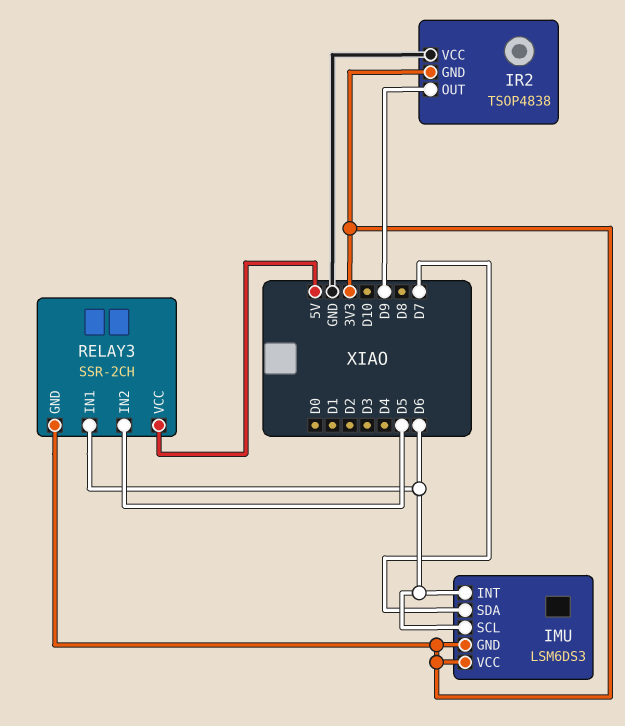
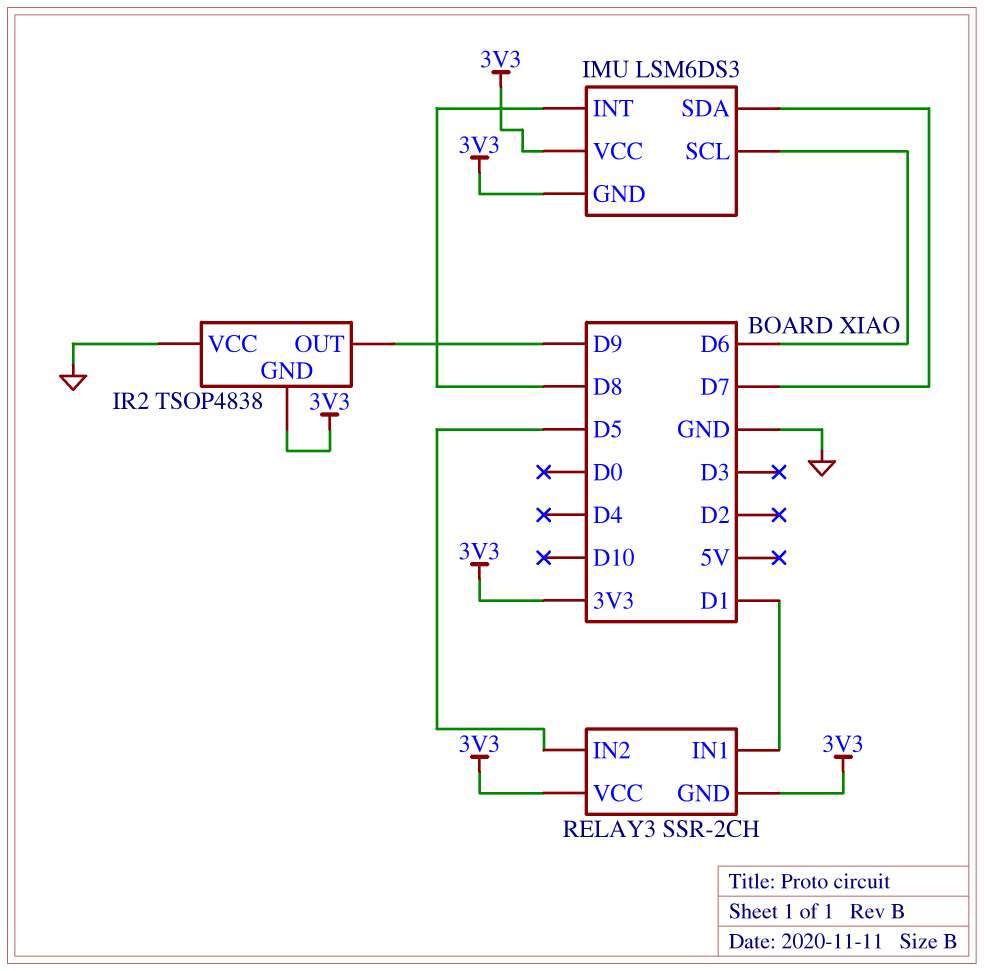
IMU pin INT: D6 -> D8
RELAY3 pin IN1: D6 -> D1
RELAY3 pin VCC: 5V -> 3V3

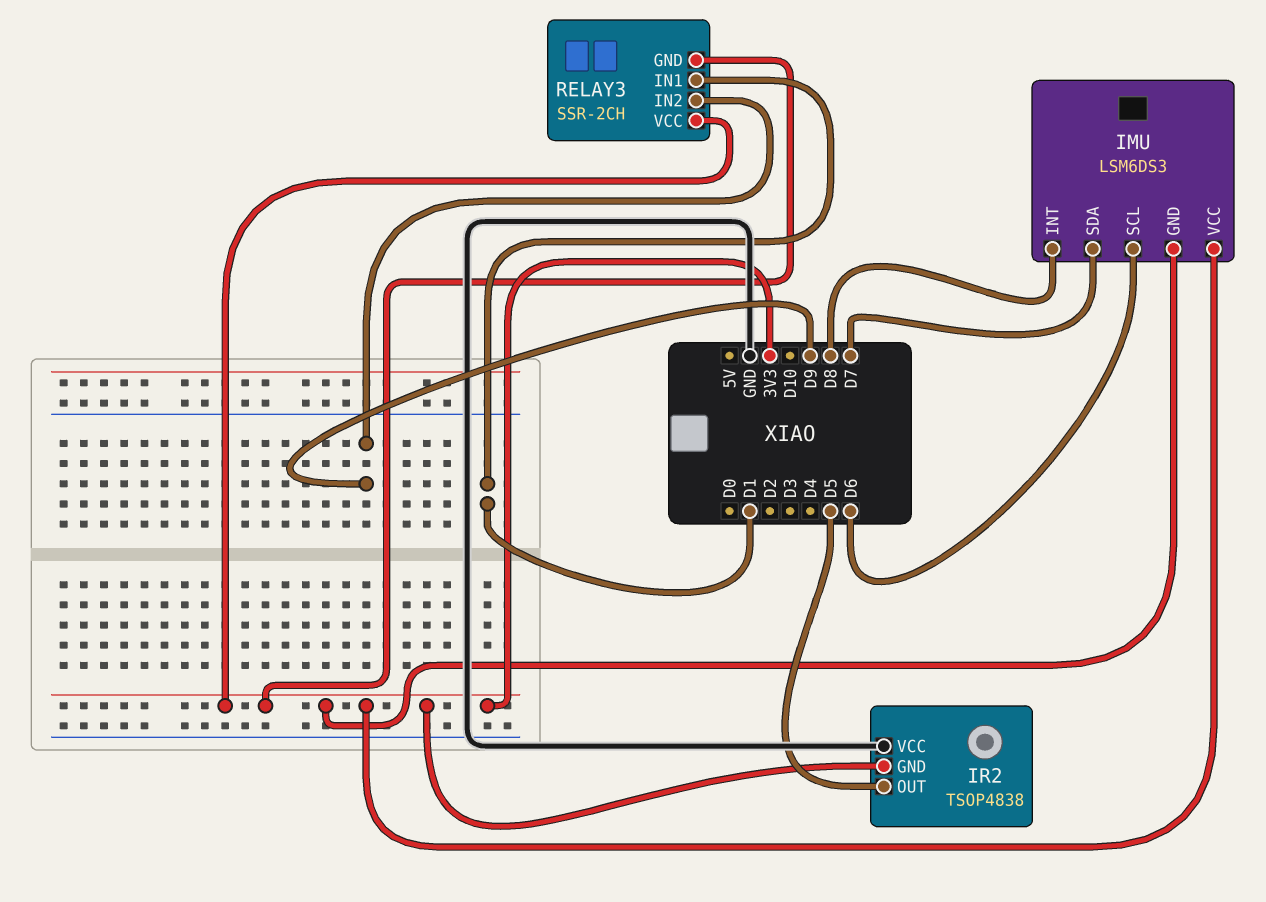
IR2 pin OUT: D9 -> D5
RELAY3 pin IN2: D5 -> D9

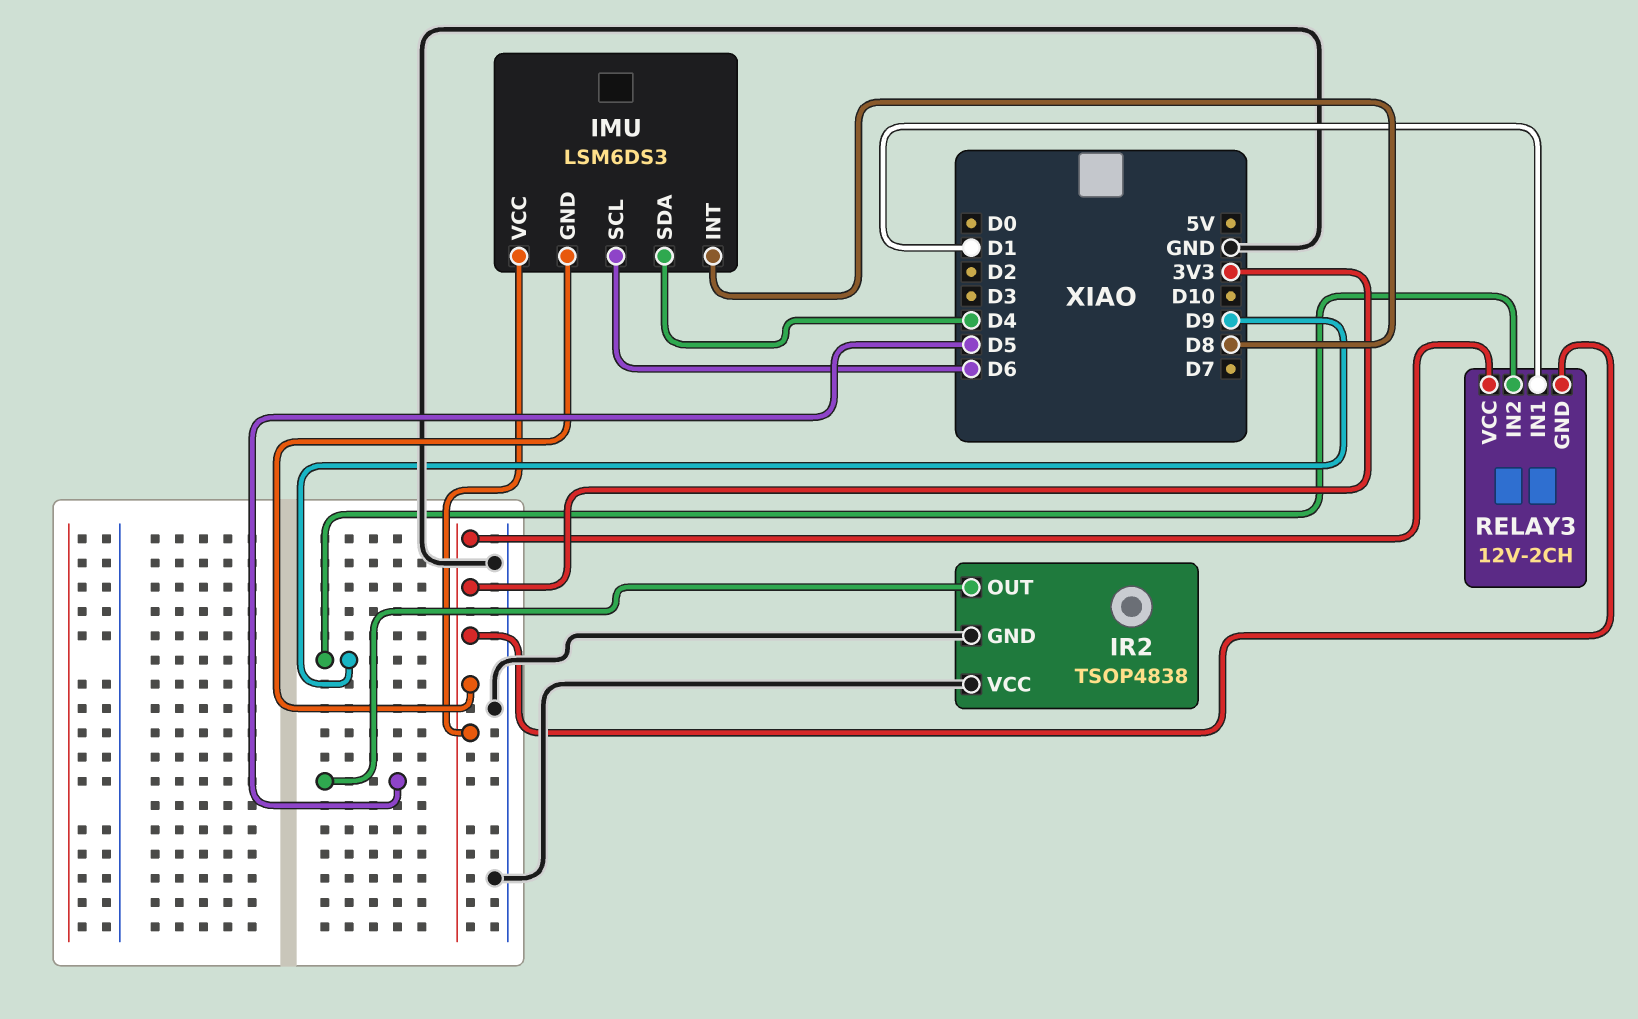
IMU pin SDA: D7 -> D4
IR2 pin GND: 3V3 -> GND
RELAY3: SSR-2CH -> 12V-2CH

